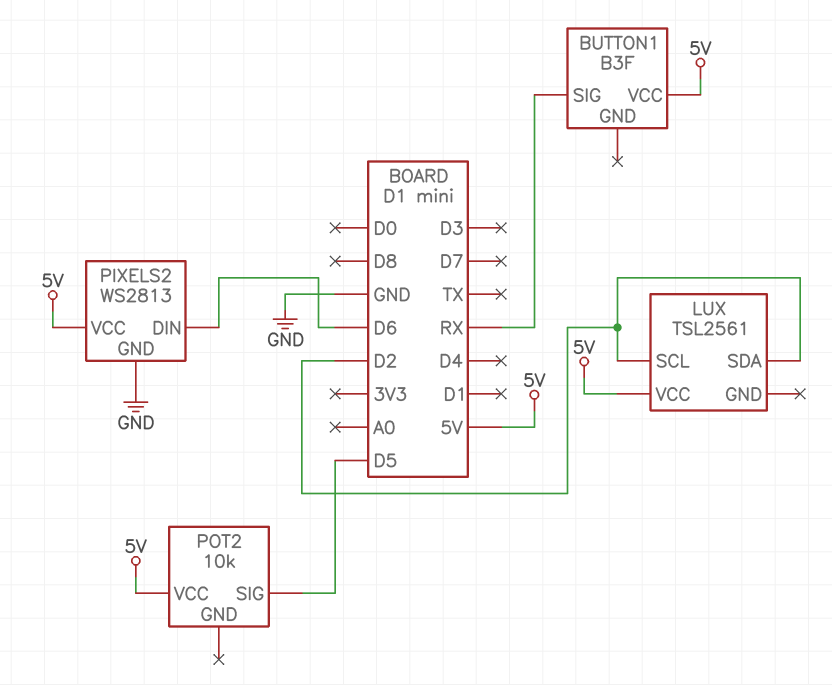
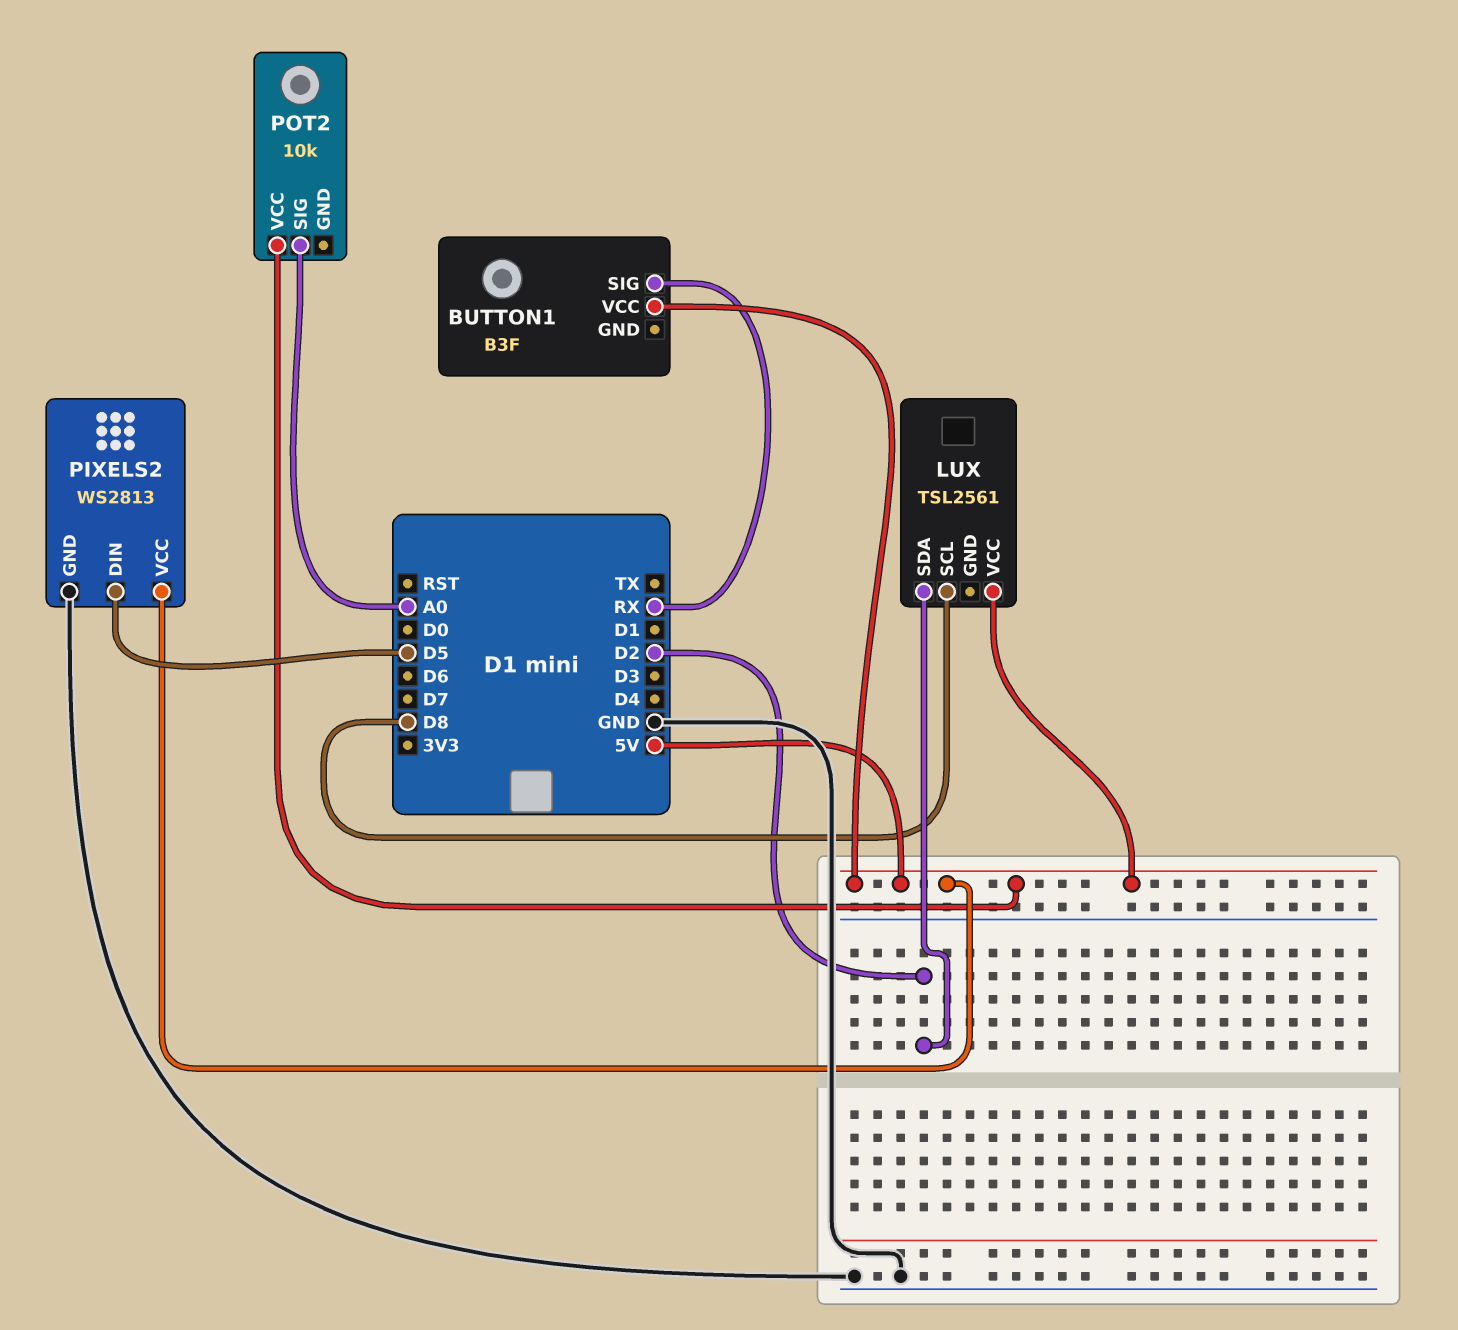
LUX pin SCL: D2 -> D8
PIXELS2 pin DIN: D6 -> D5
POT2 pin SIG: D5 -> A0

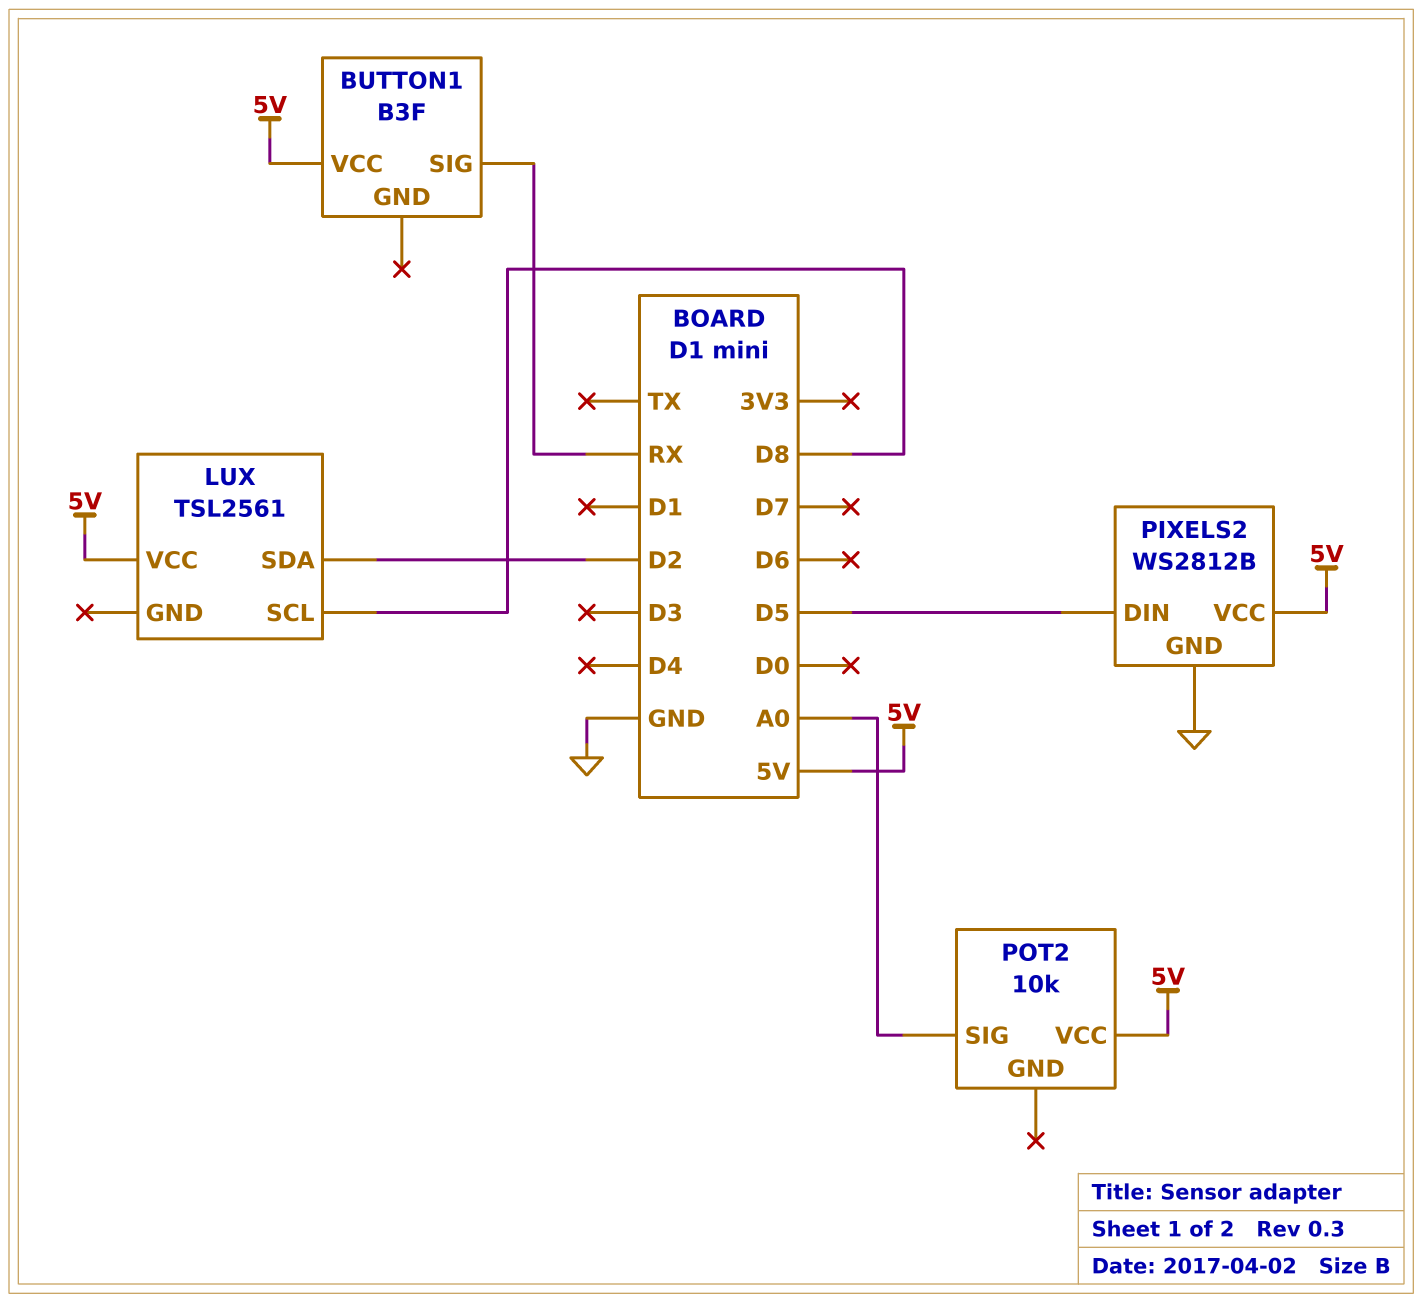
PIXELS2: WS2813 -> WS2812B

